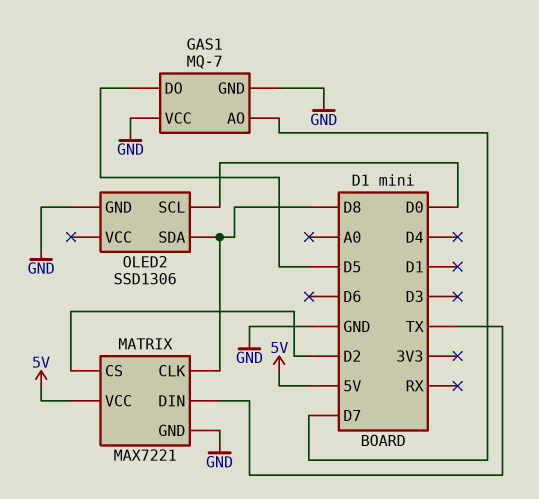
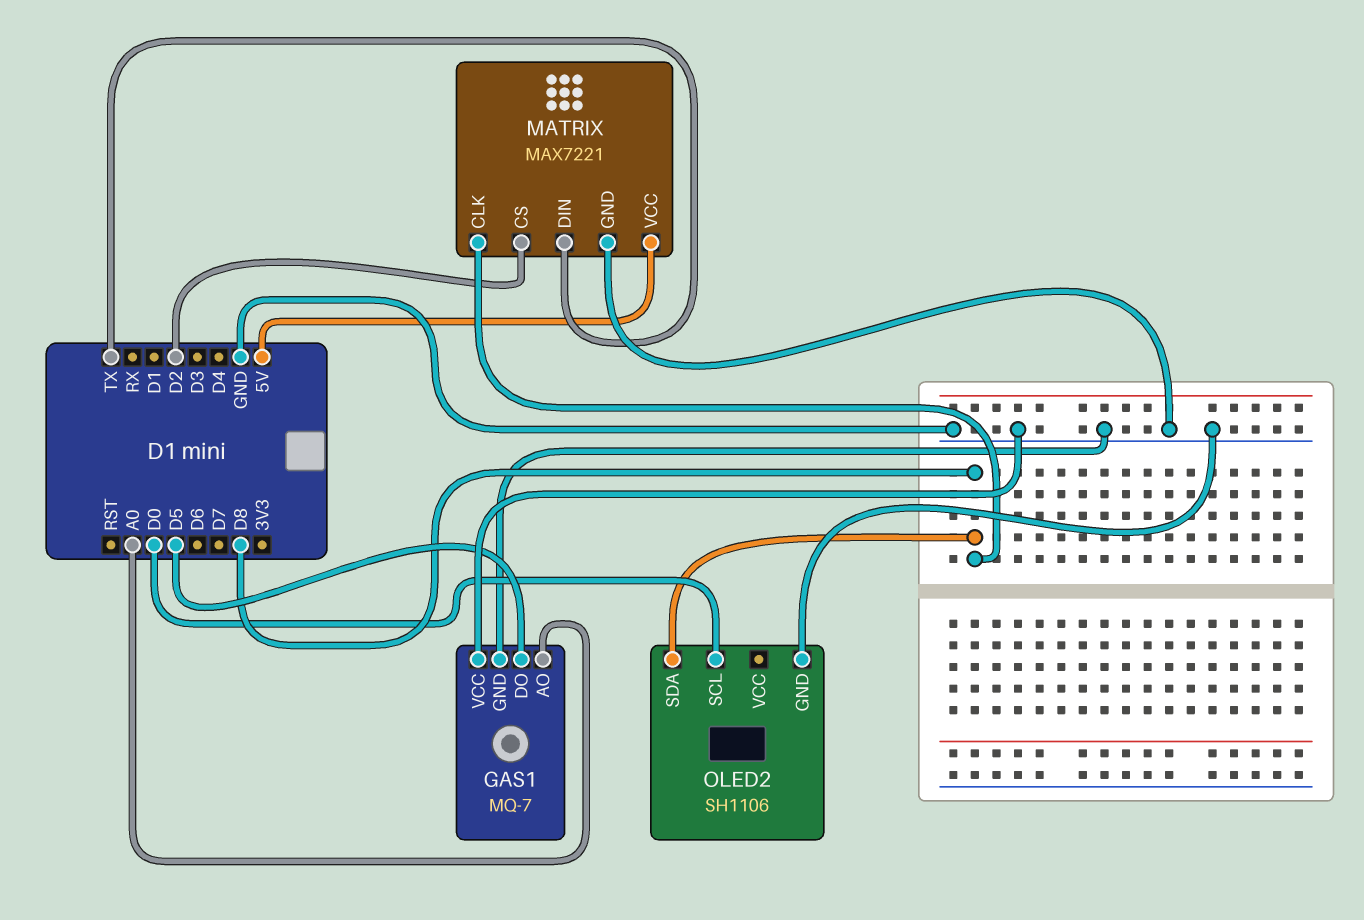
GAS1 pin AO: D7 -> A0
OLED2: SSD1306 -> SH1106

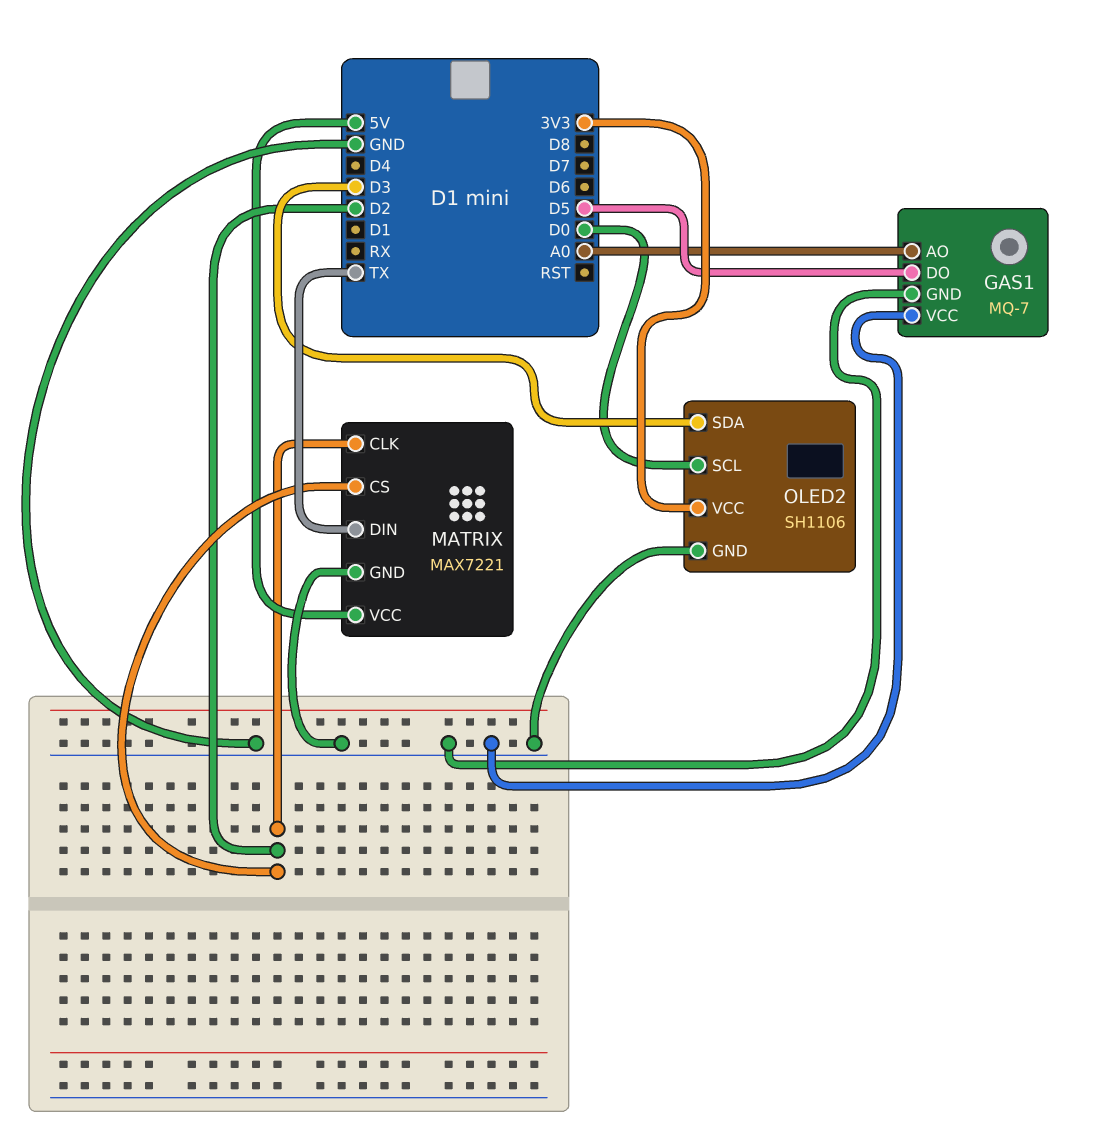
MATRIX pin CLK: D8 -> D2
OLED2 pin SDA: D8 -> D3
OLED2 pin VCC: none -> 3V3

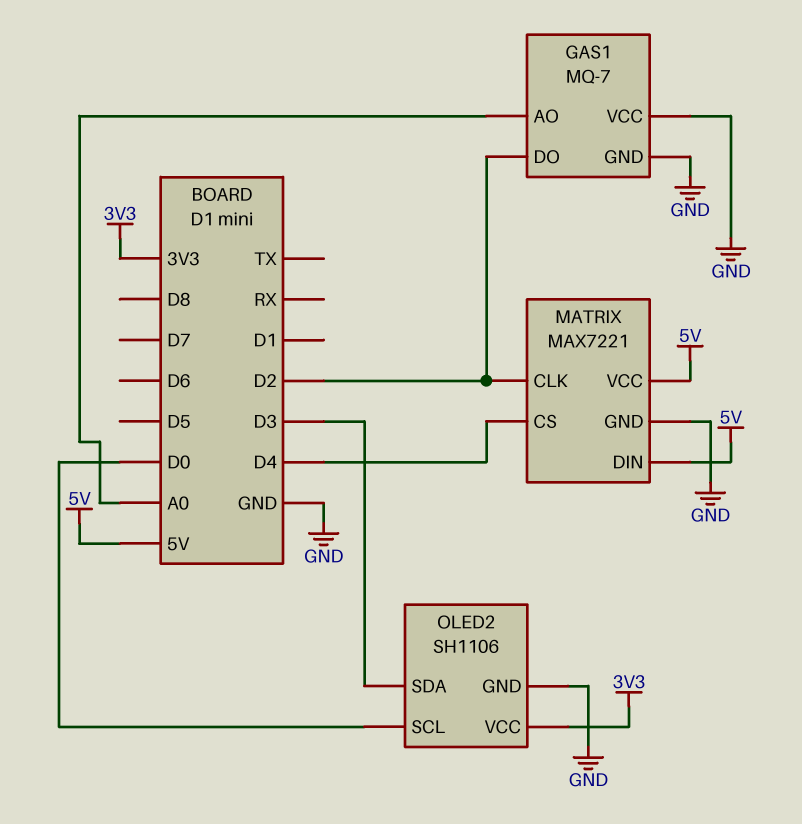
GAS1 pin DO: D5 -> D2
MATRIX pin CS: D2 -> D4
MATRIX pin DIN: TX -> 5V

